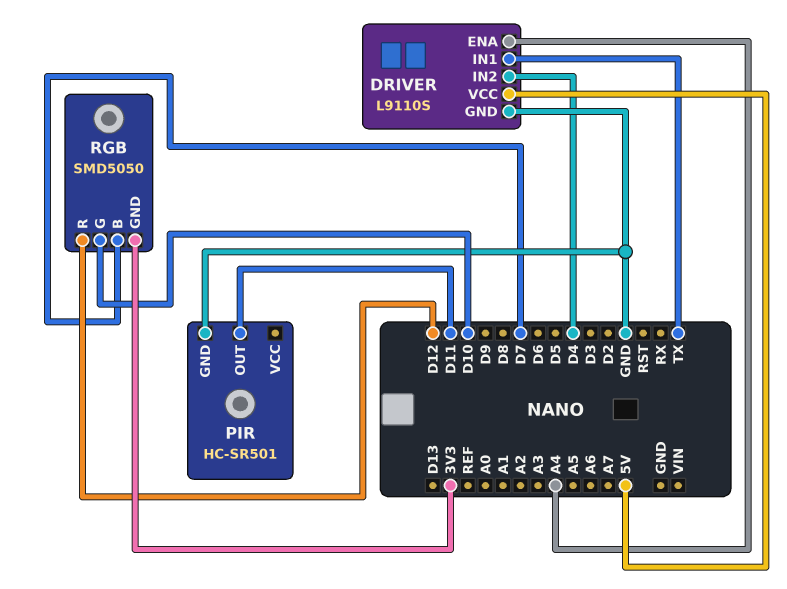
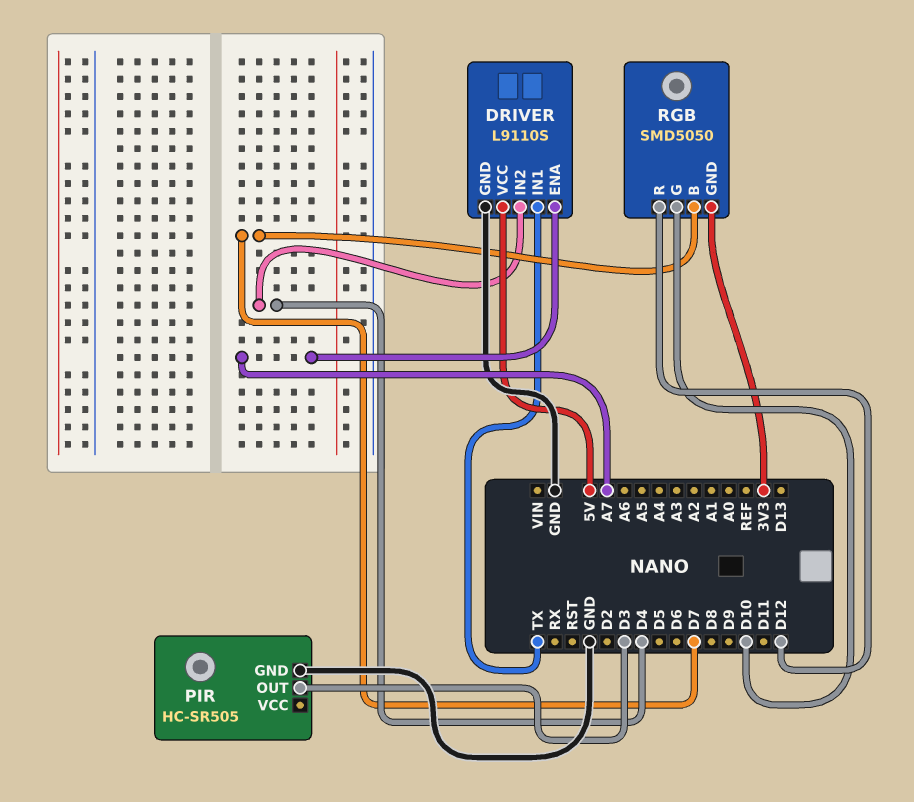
DRIVER pin ENA: A4 -> A7
PIR: HC-SR501 -> HC-SR505
PIR pin OUT: D11 -> D3

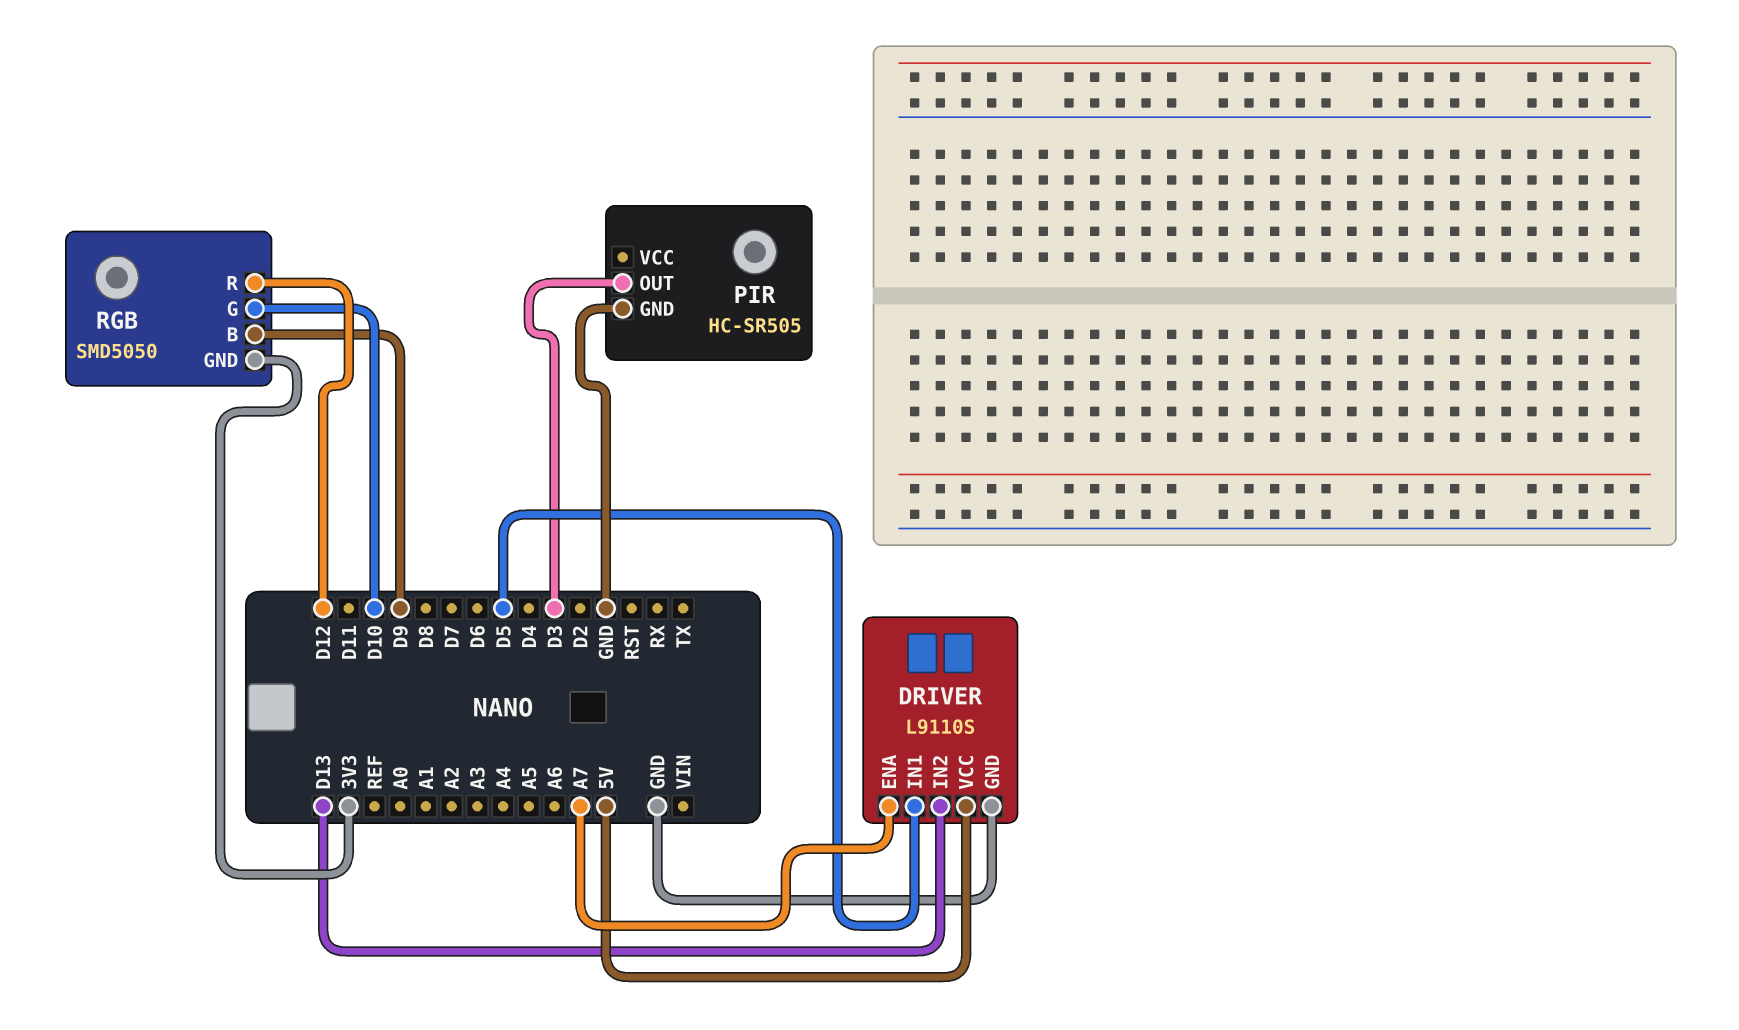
DRIVER pin IN1: TX -> D5
DRIVER pin IN2: D4 -> D13
RGB pin B: D7 -> D9

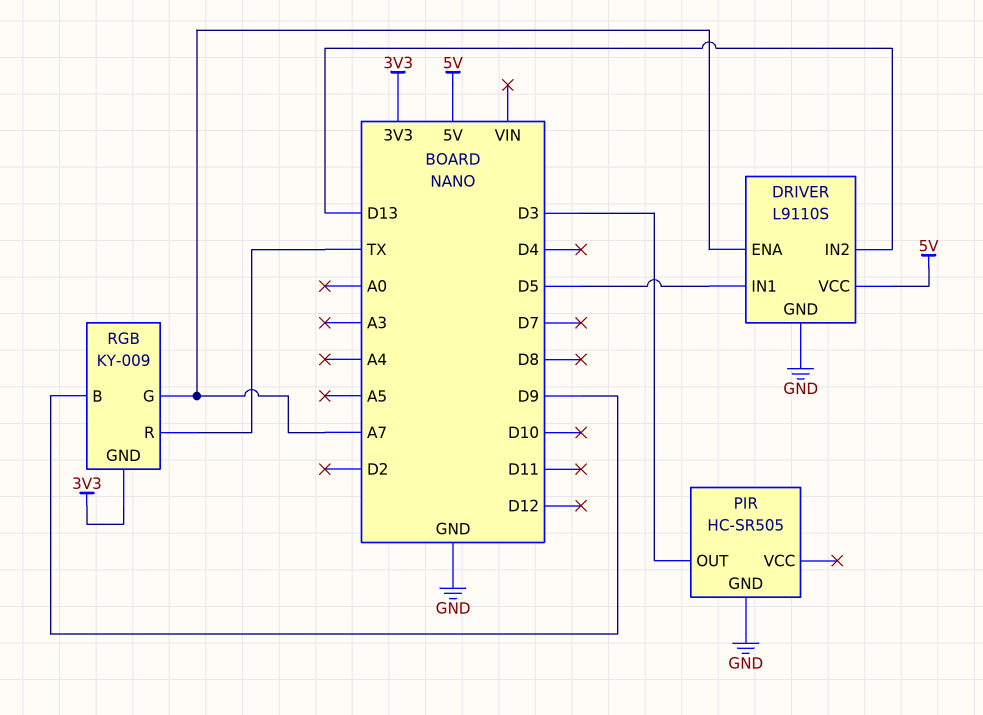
RGB: SMD5050 -> KY-009
RGB pin G: D10 -> A7
RGB pin R: D12 -> TX

